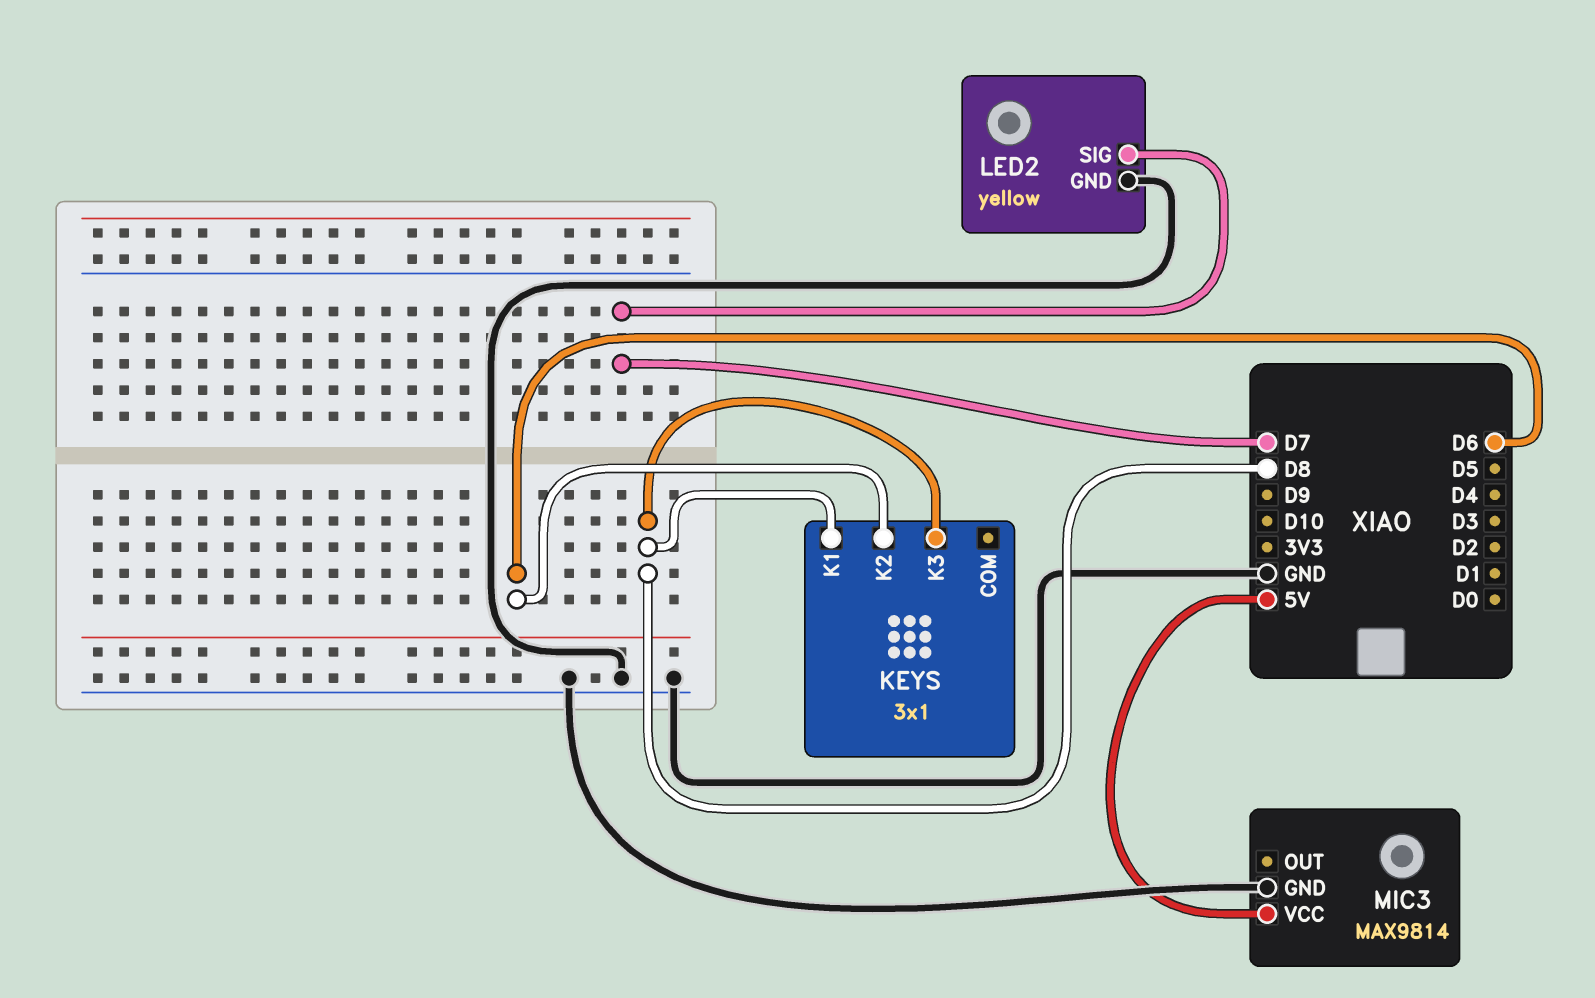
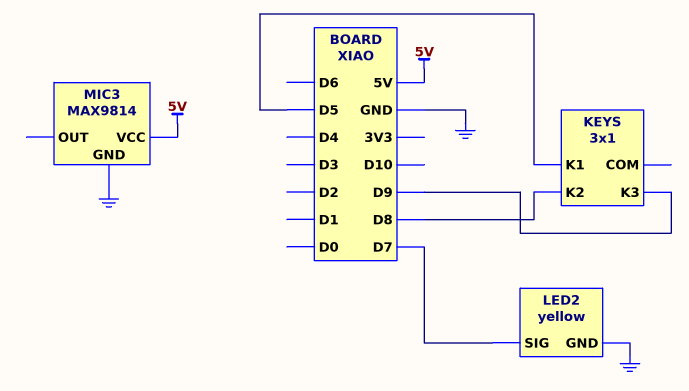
KEYS pin K1: D8 -> D5
KEYS pin K2: D6 -> D8
KEYS pin K3: D8 -> D9

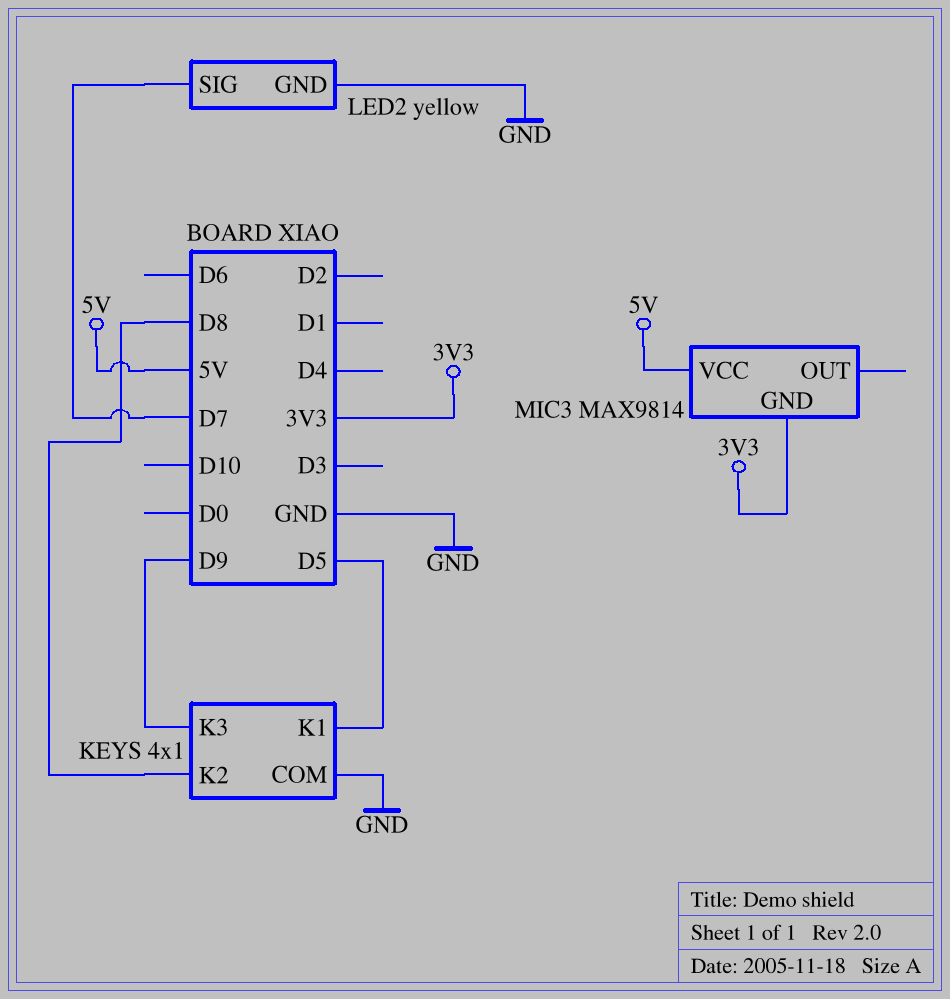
KEYS: 3x1 -> 4x1
KEYS pin COM: none -> GND
MIC3 pin GND: GND -> 3V3

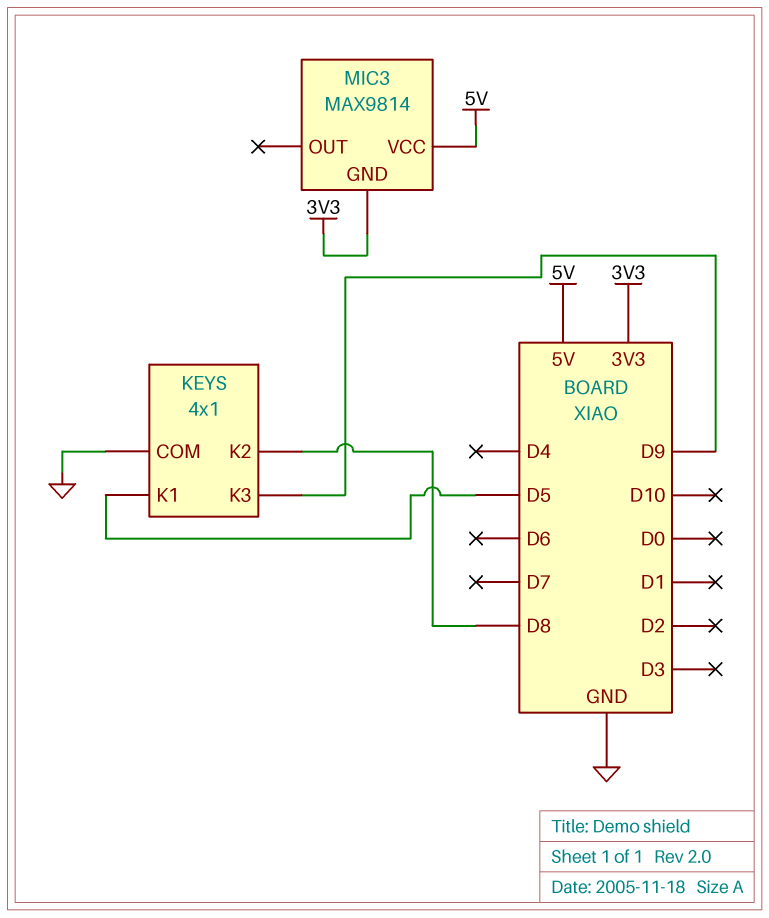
LED2: yellow -> none
LED2 pin GND: GND -> none
LED2 pin SIG: D7 -> none

